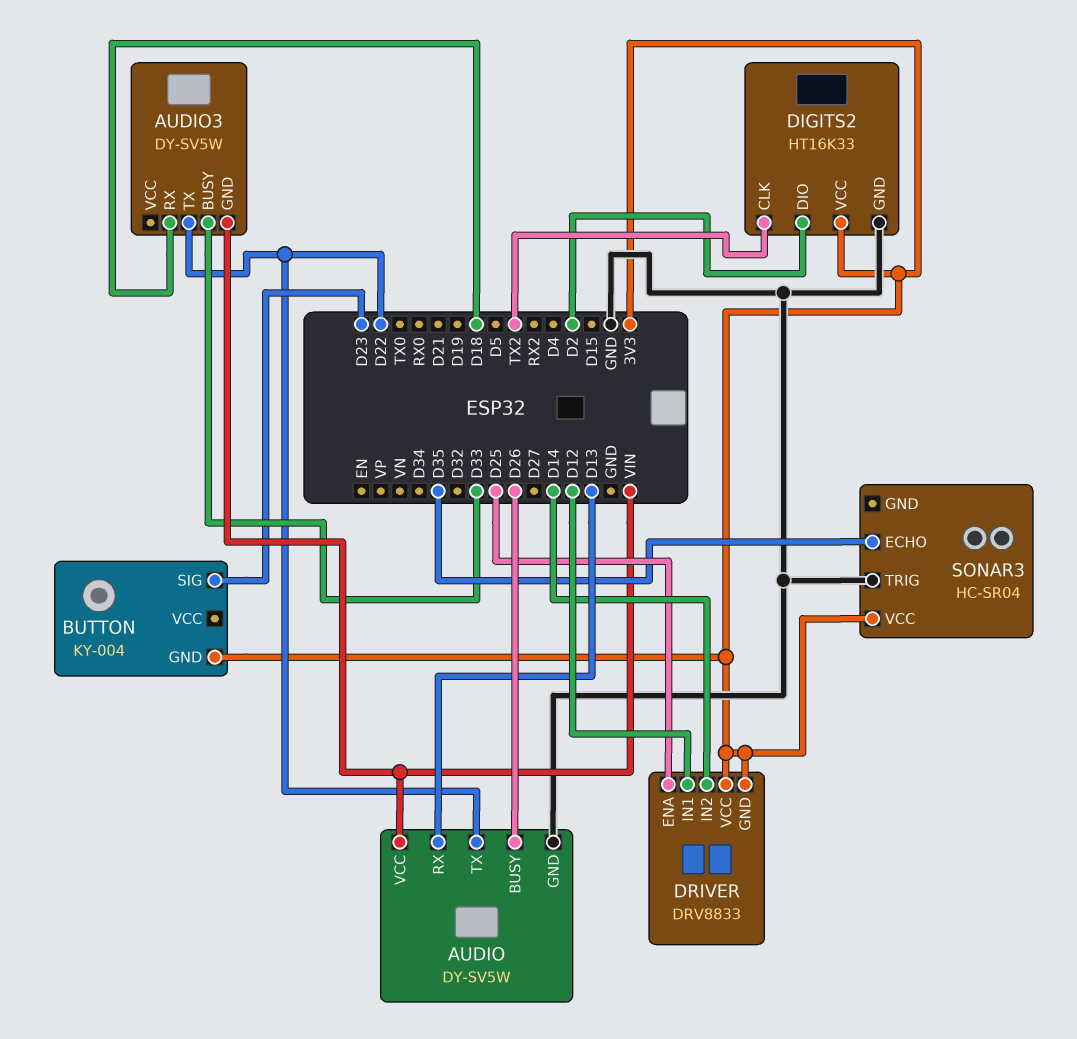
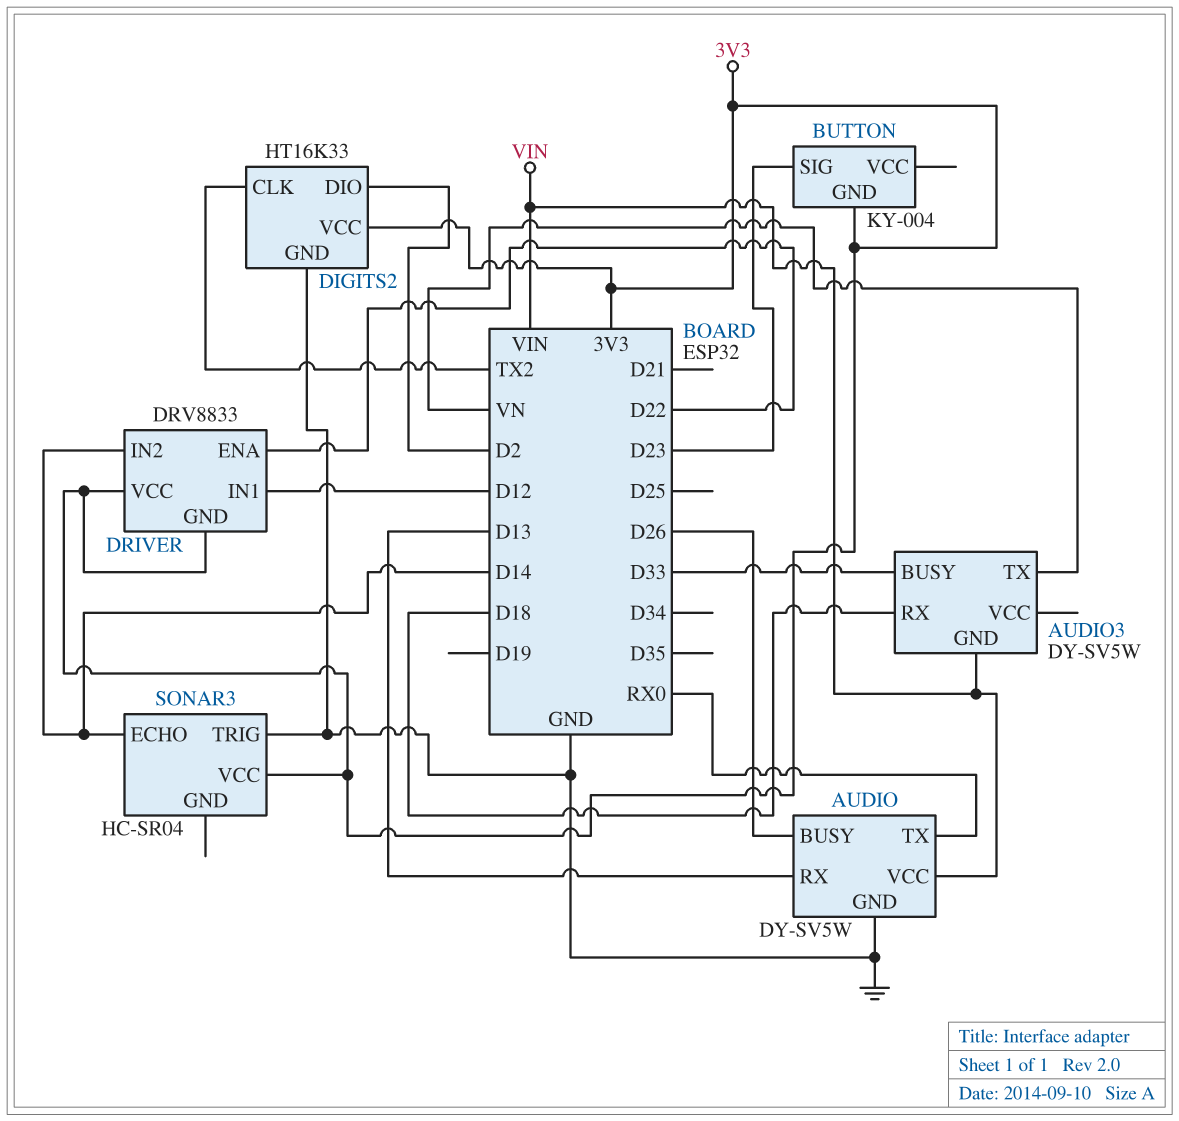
AUDIO pin TX: D22 -> RX0
AUDIO3 pin TX: D22 -> VN
DRIVER pin ENA: D25 -> D22
SONAR3 pin ECHO: D35 -> D14

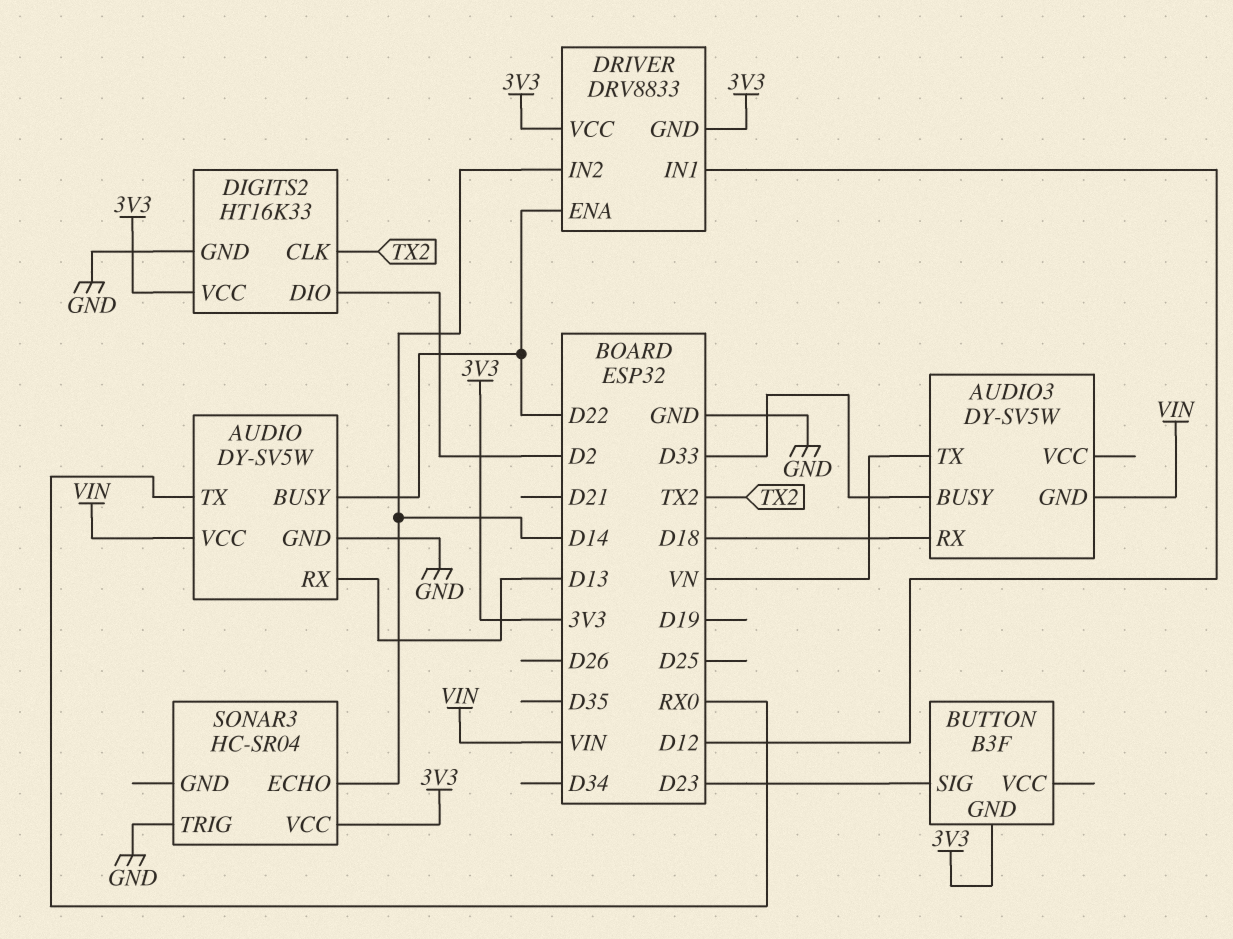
AUDIO pin BUSY: D26 -> D22
BUTTON: KY-004 -> B3F

